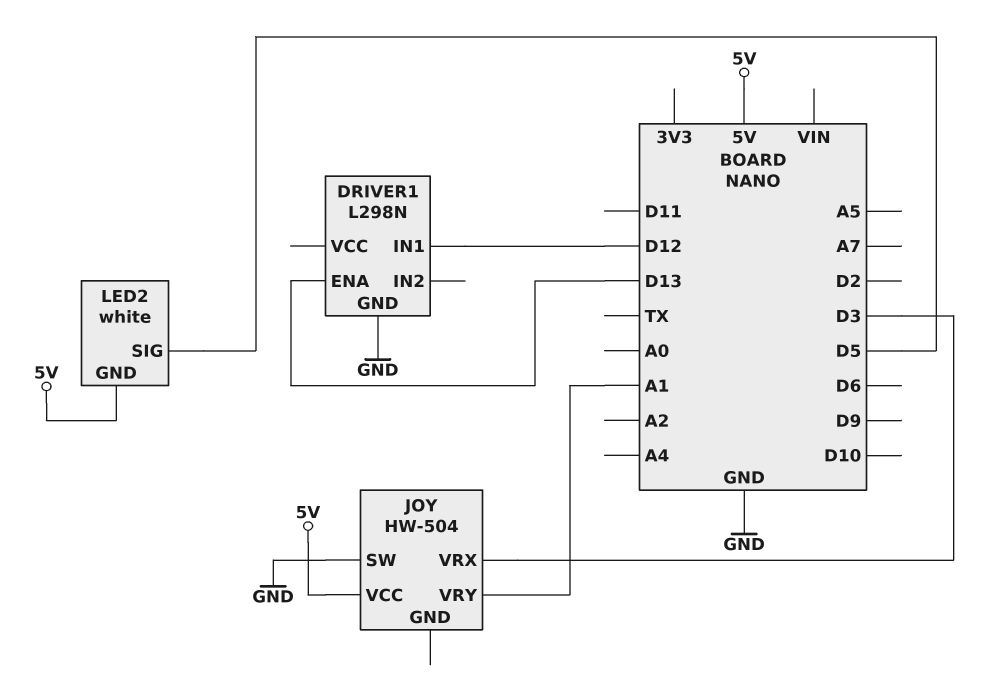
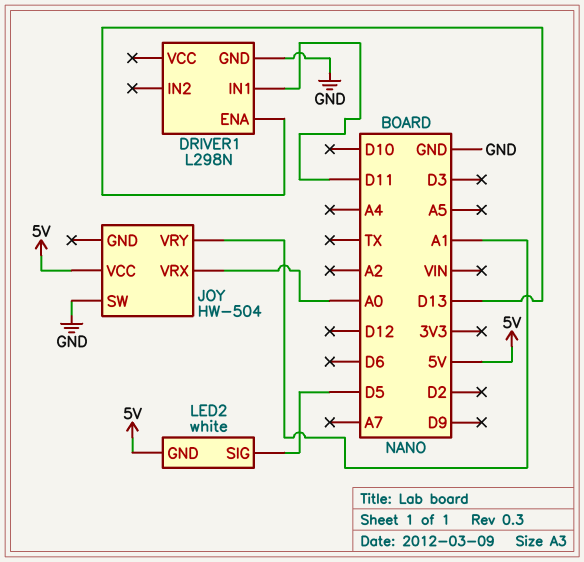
DRIVER1 pin IN1: D12 -> D11
JOY pin VRX: D3 -> A0

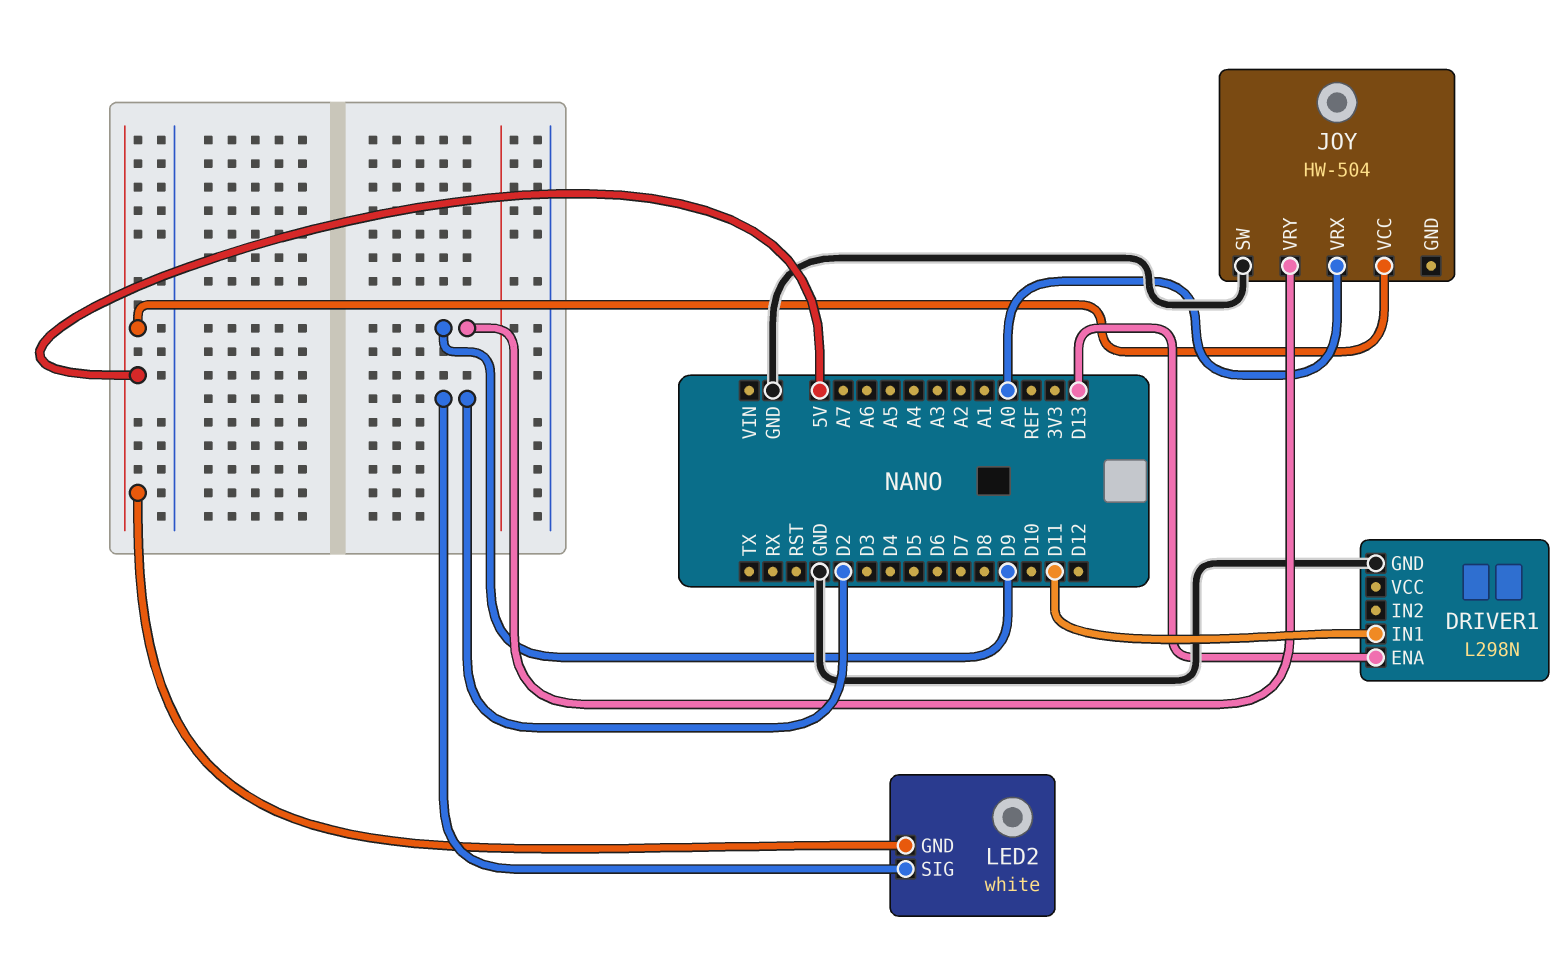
JOY pin VRY: A1 -> D9
LED2 pin SIG: D5 -> D2

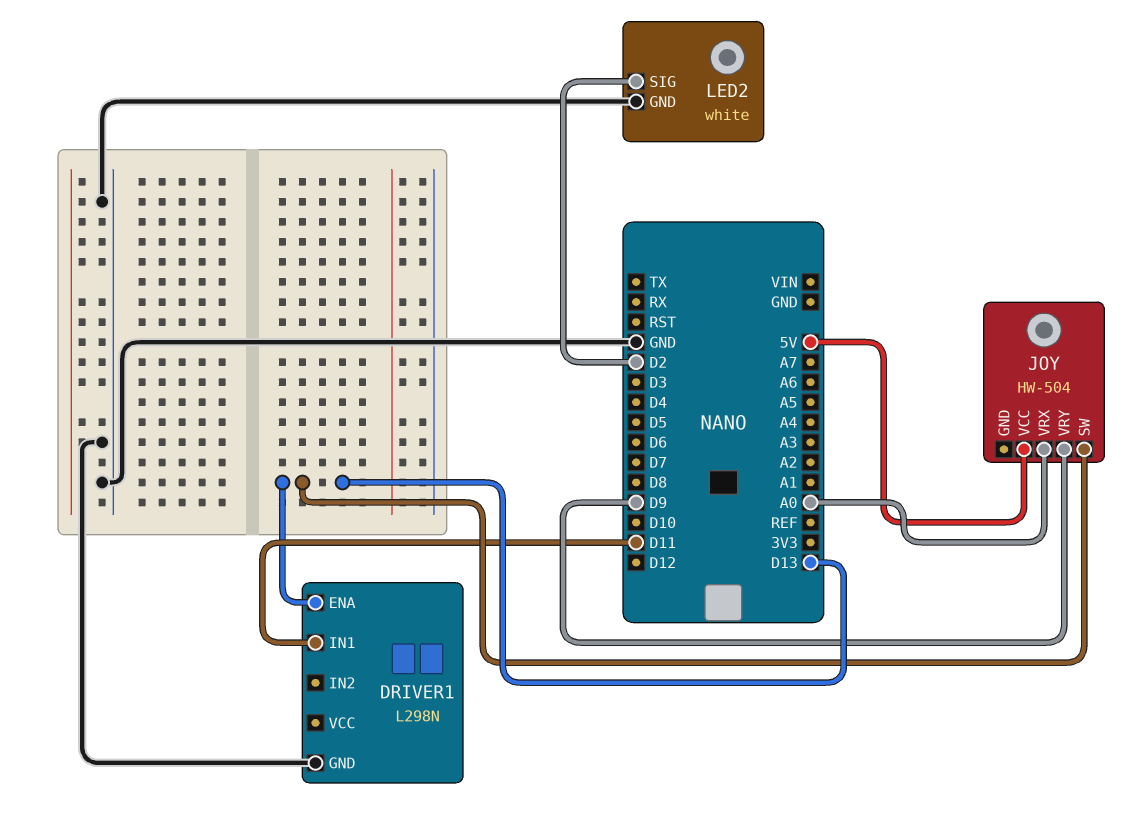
JOY pin SW: GND -> D13
LED2 pin GND: 5V -> GND

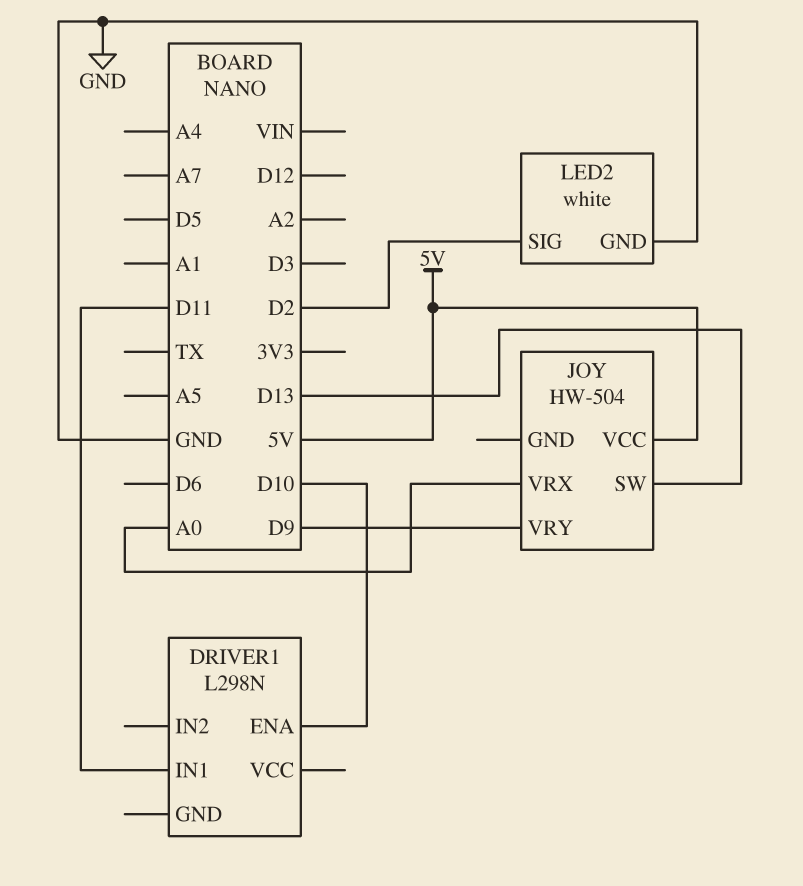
DRIVER1 pin ENA: D13 -> D10
DRIVER1 pin GND: GND -> none

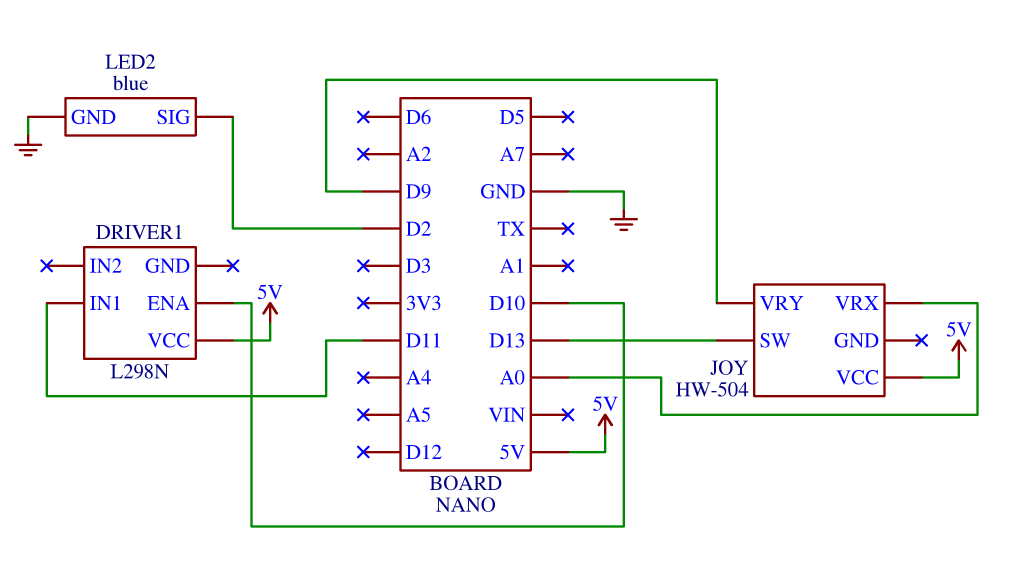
DRIVER1 pin VCC: none -> 5V
LED2: white -> blue

